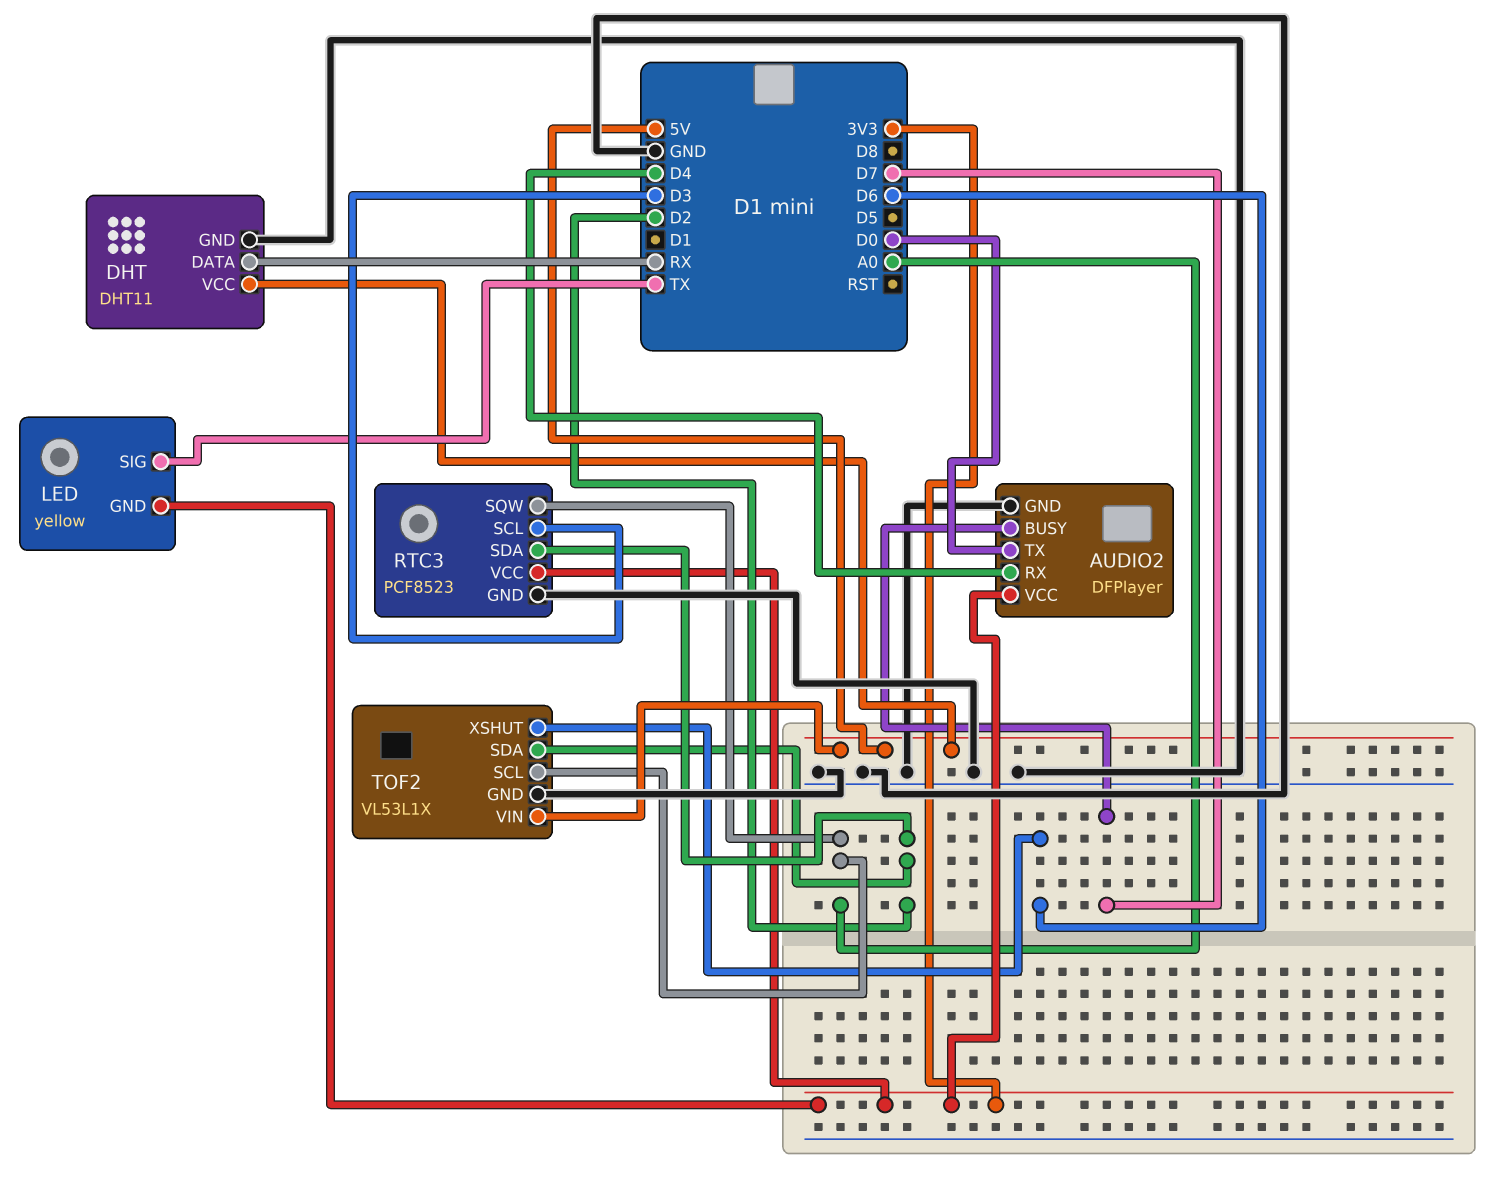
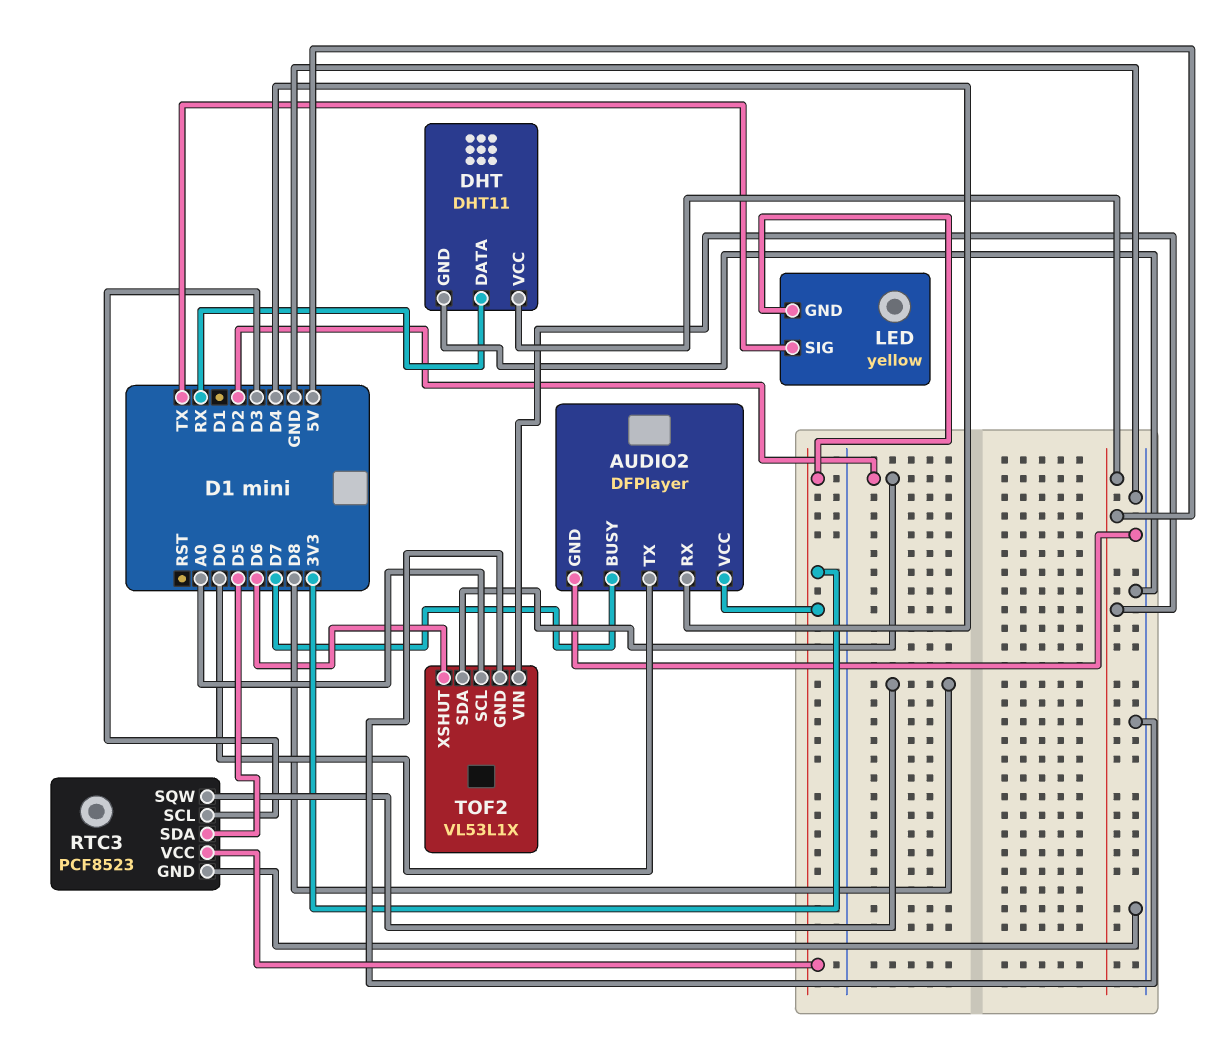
RTC3 pin SDA: D2 -> D5
RTC3 pin SQW: A0 -> D8

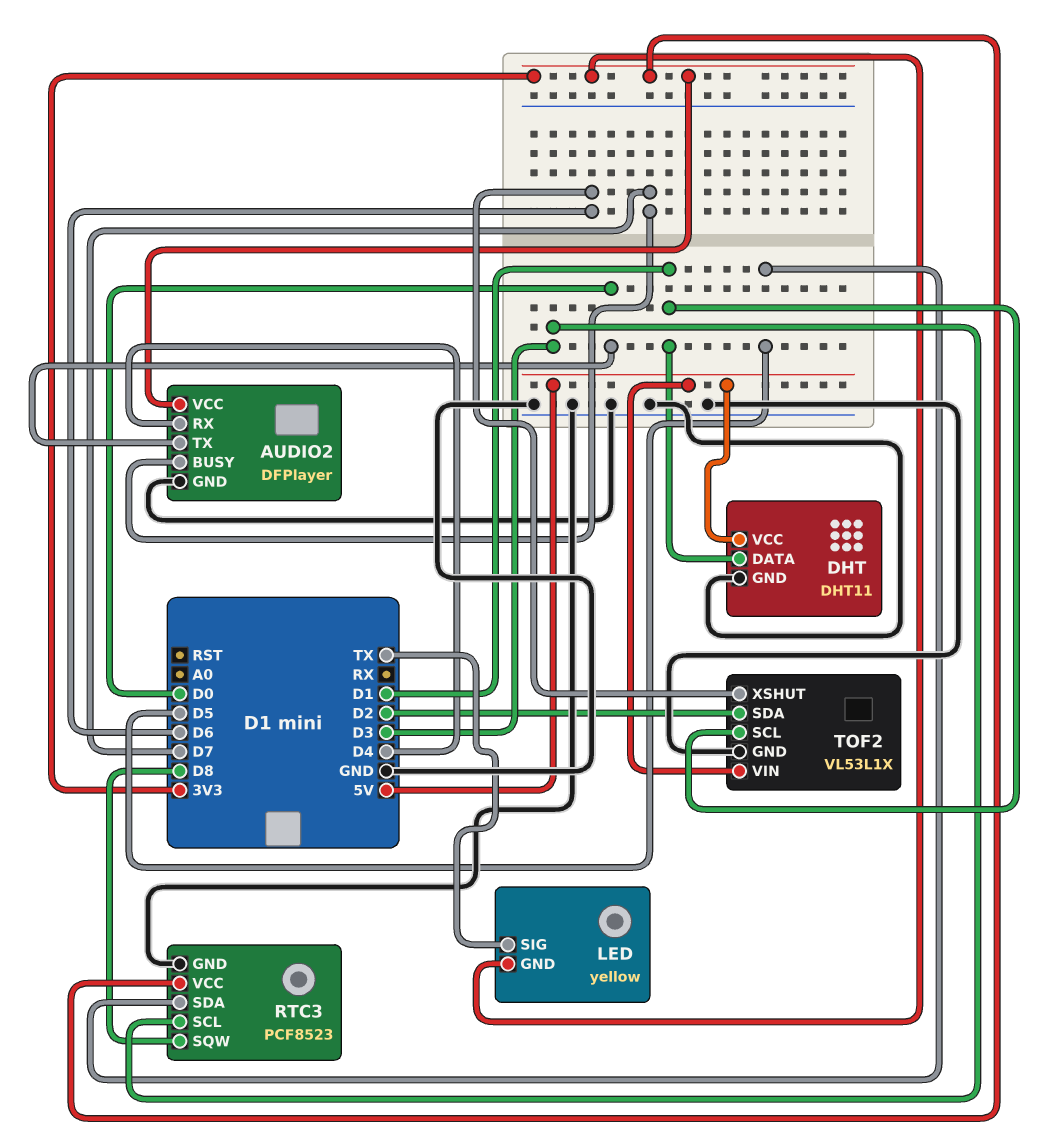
DHT pin DATA: RX -> D1
TOF2 pin SCL: A0 -> D1

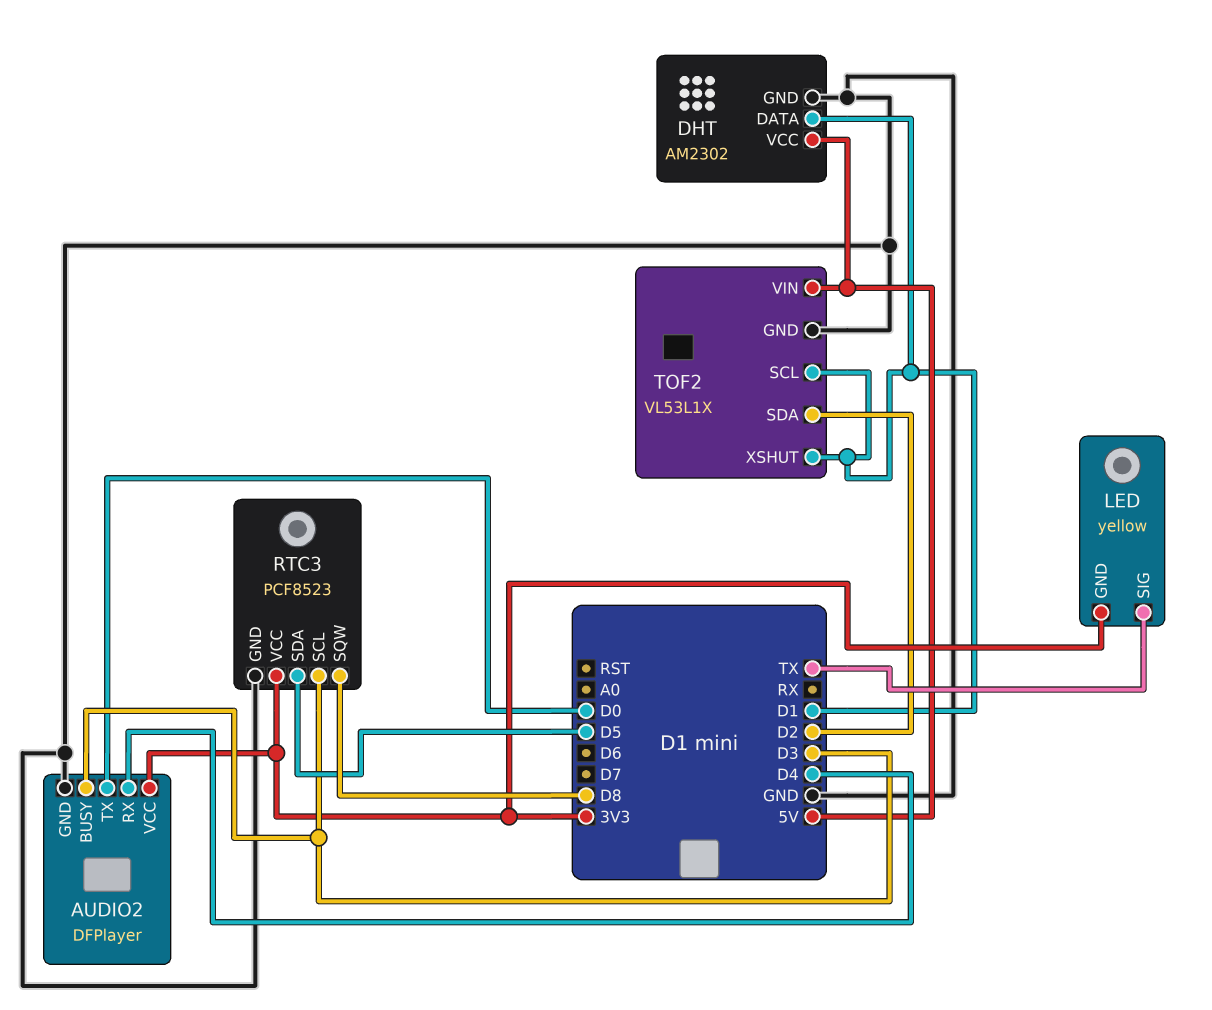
AUDIO2 pin BUSY: D7 -> D3
DHT: DHT11 -> AM2302
TOF2 pin XSHUT: D6 -> D1

